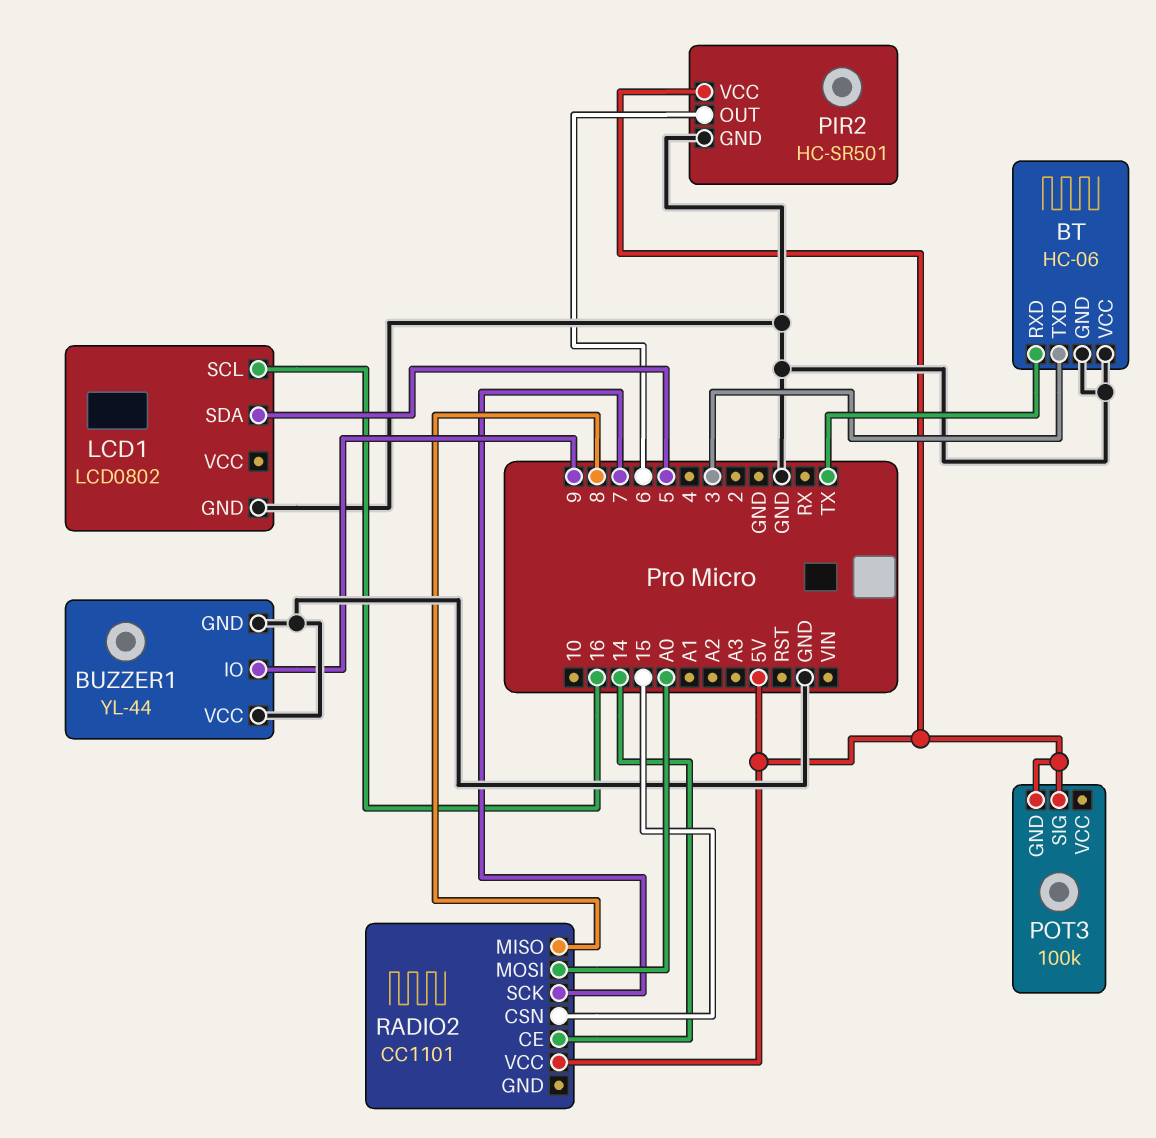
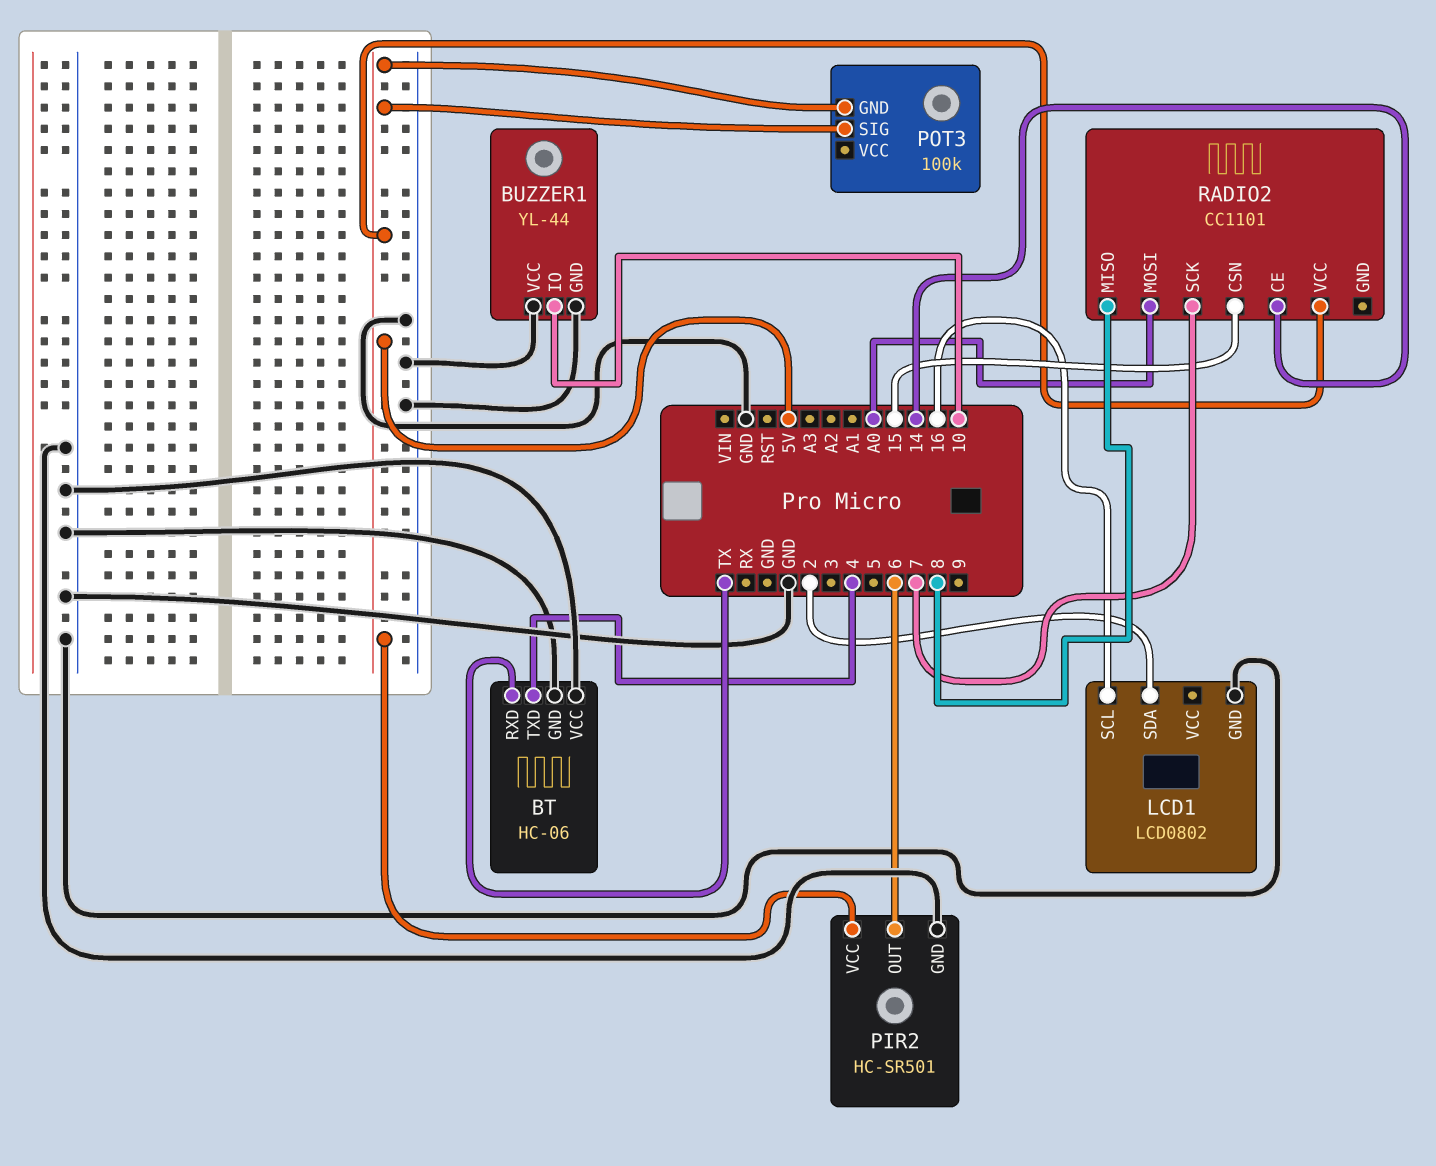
BT pin TXD: 3 -> 4
BUZZER1 pin IO: 9 -> 10
LCD1 pin SDA: 5 -> 2

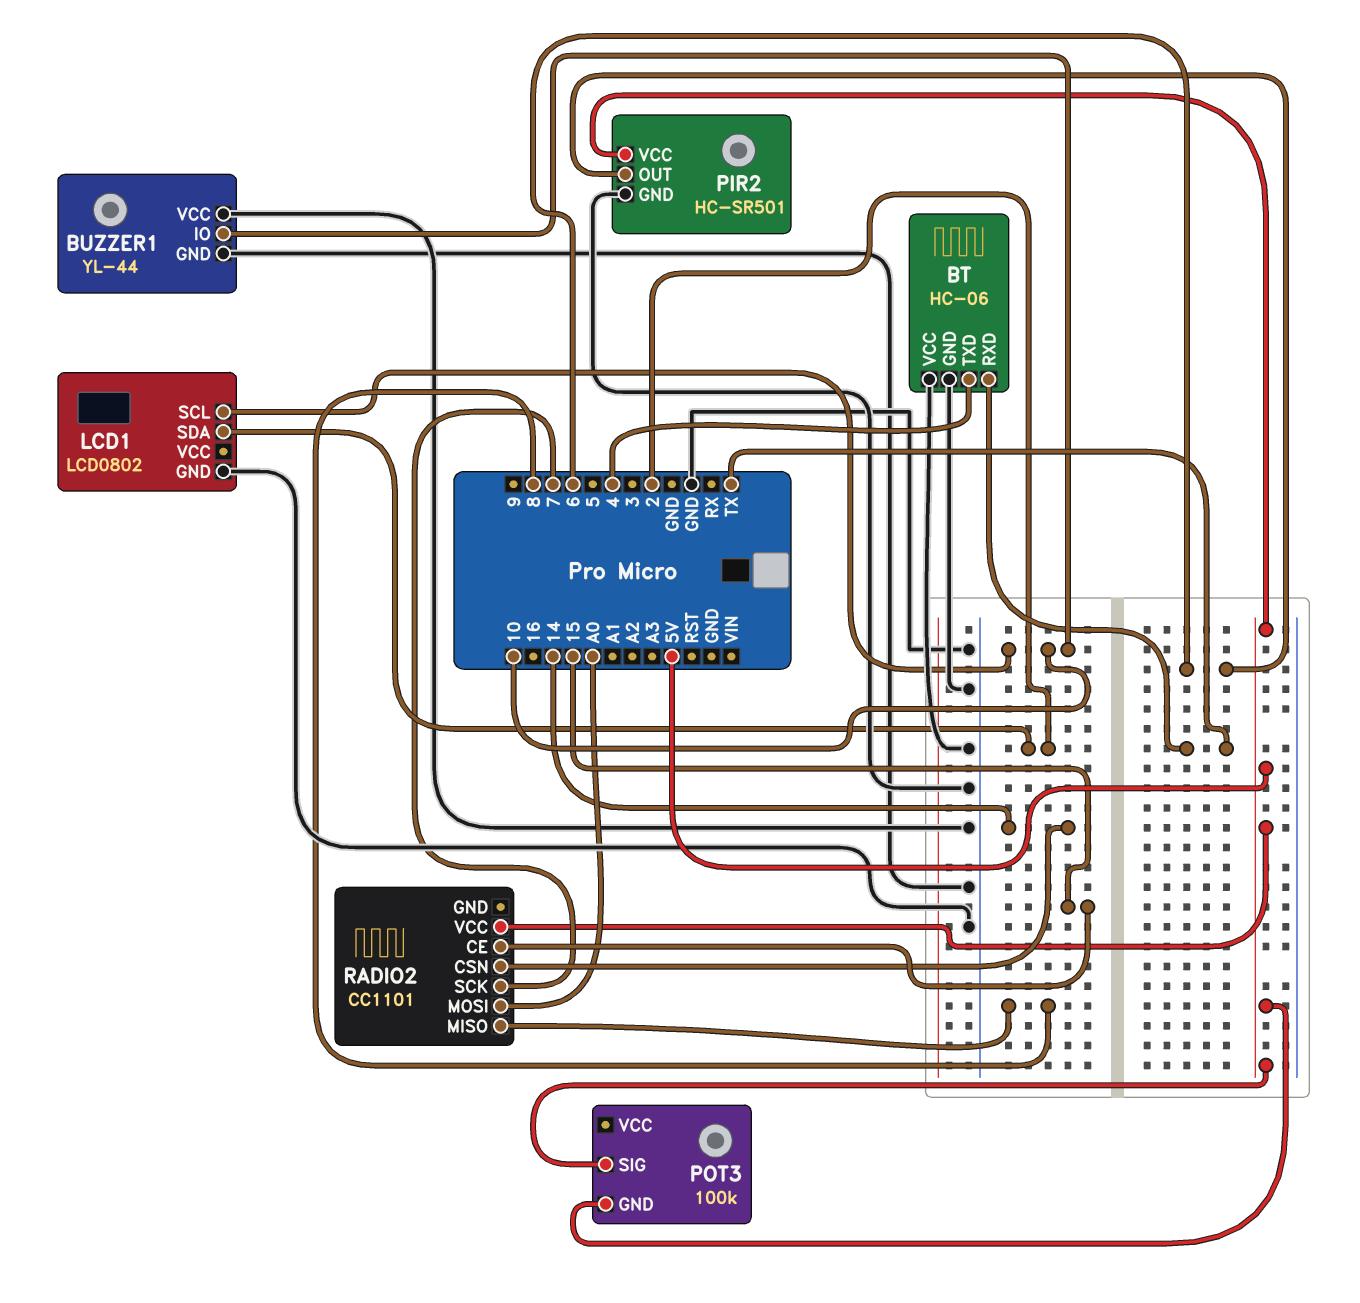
LCD1 pin SCL: 16 -> 10
RADIO2 pin CE: 14 -> 15
RADIO2 pin CSN: 15 -> 14

